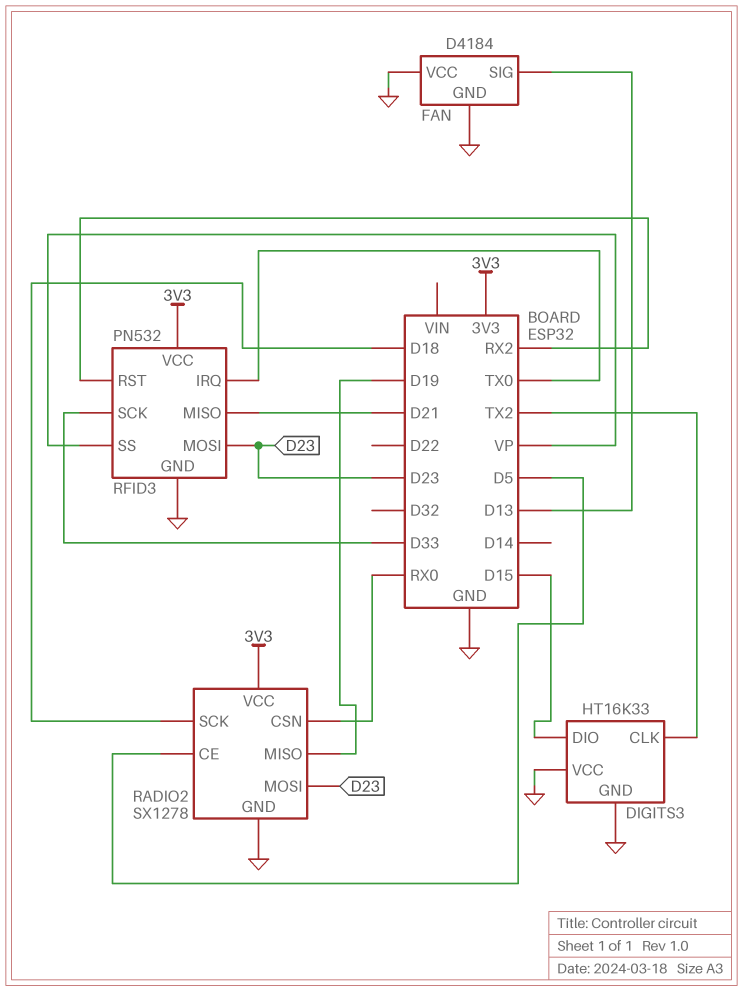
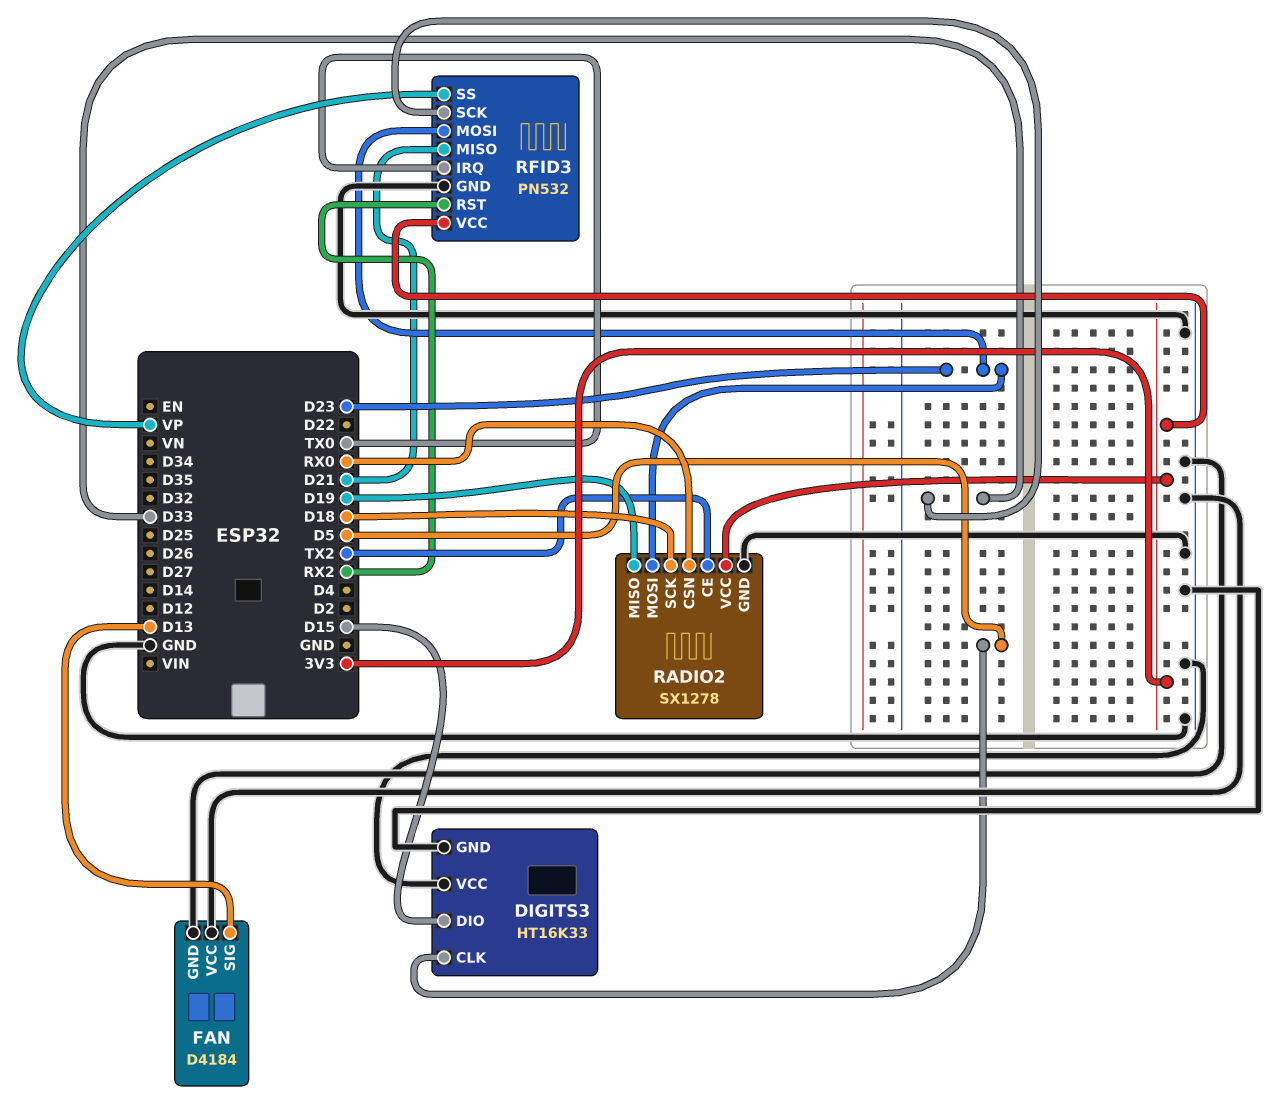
DIGITS3 pin CLK: TX2 -> D5
RADIO2 pin CE: D5 -> TX2

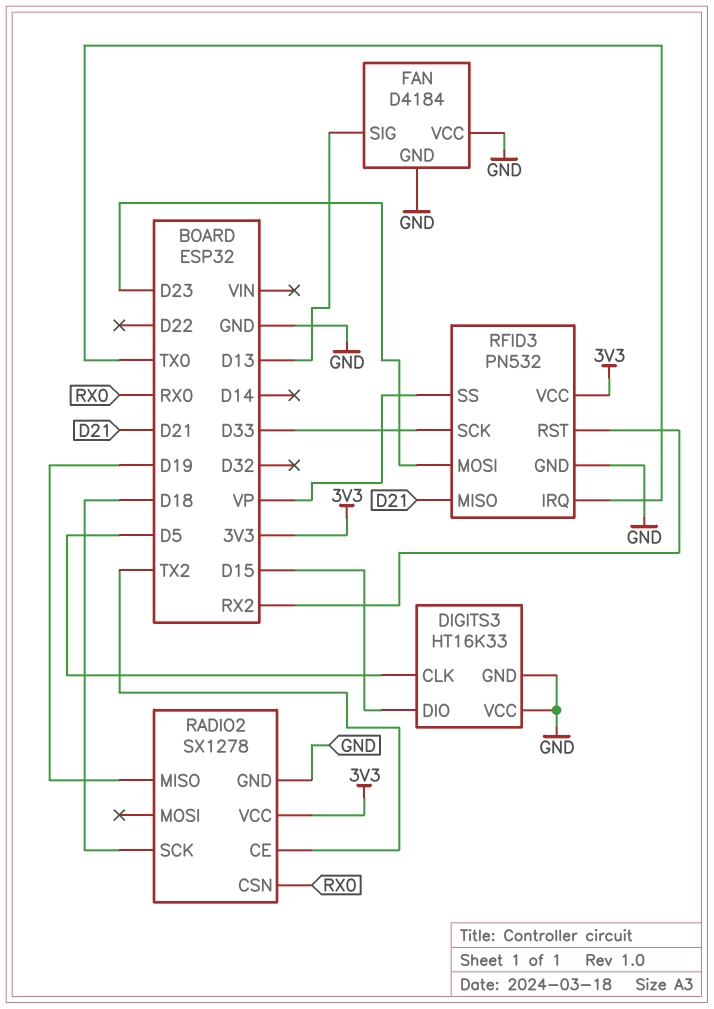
RADIO2 pin MOSI: D23 -> none

